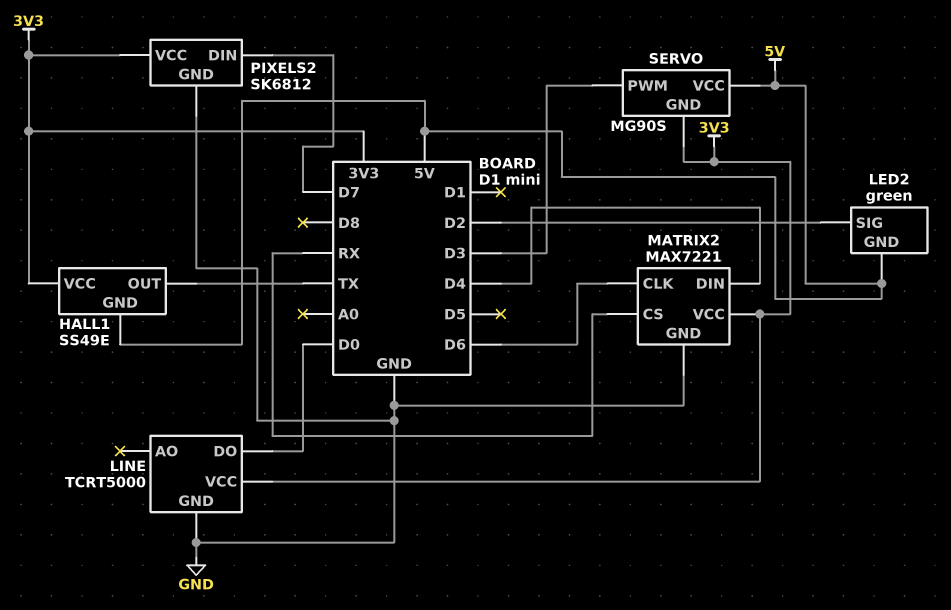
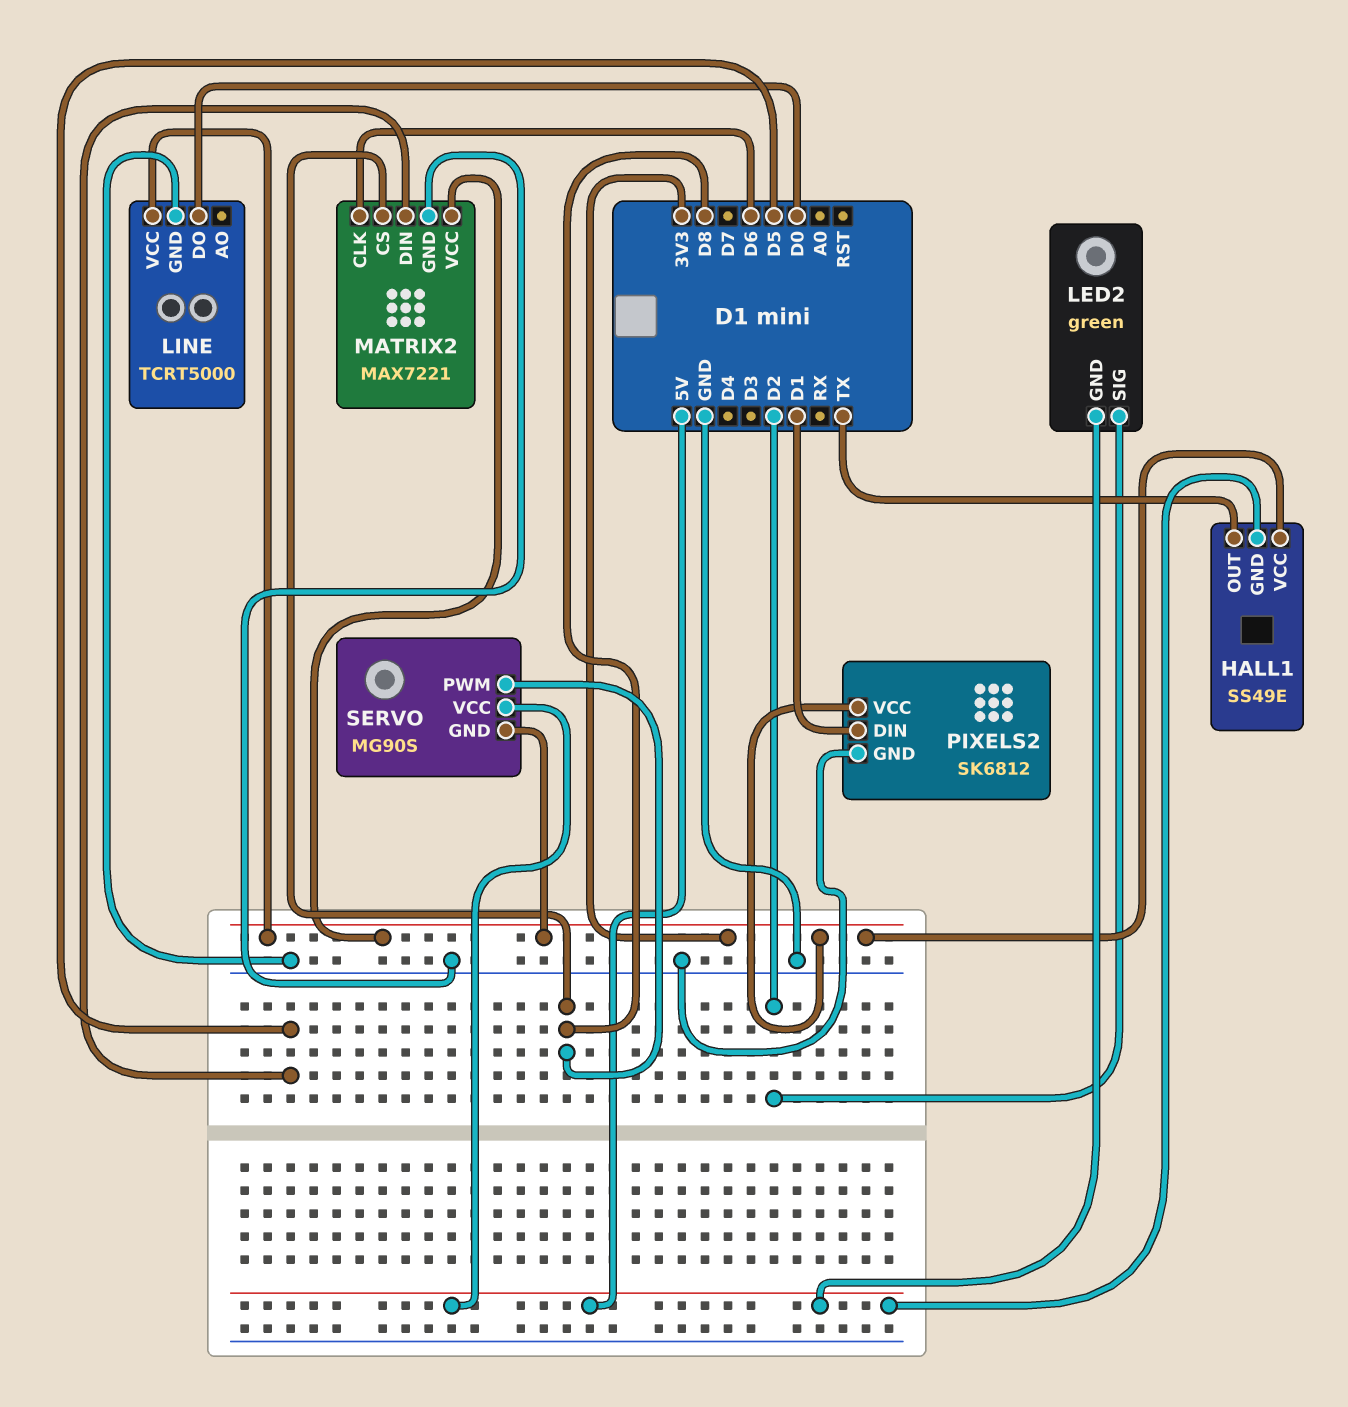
MATRIX2 pin CS: RX -> D8
MATRIX2 pin DIN: D4 -> D5
PIXELS2 pin DIN: D7 -> D1
SERVO pin PWM: D3 -> D8

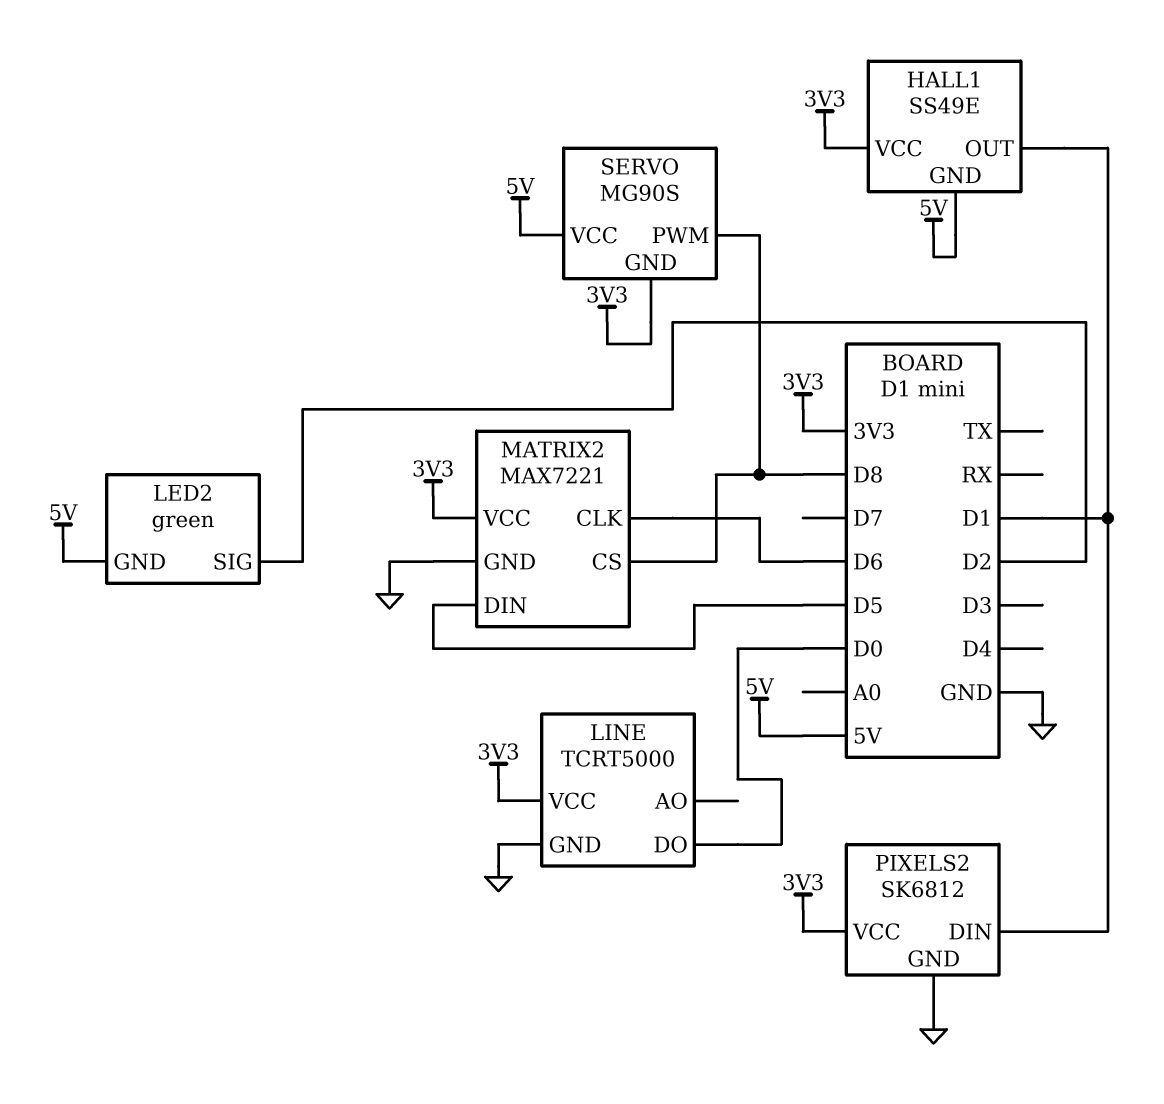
HALL1 pin OUT: TX -> D1

